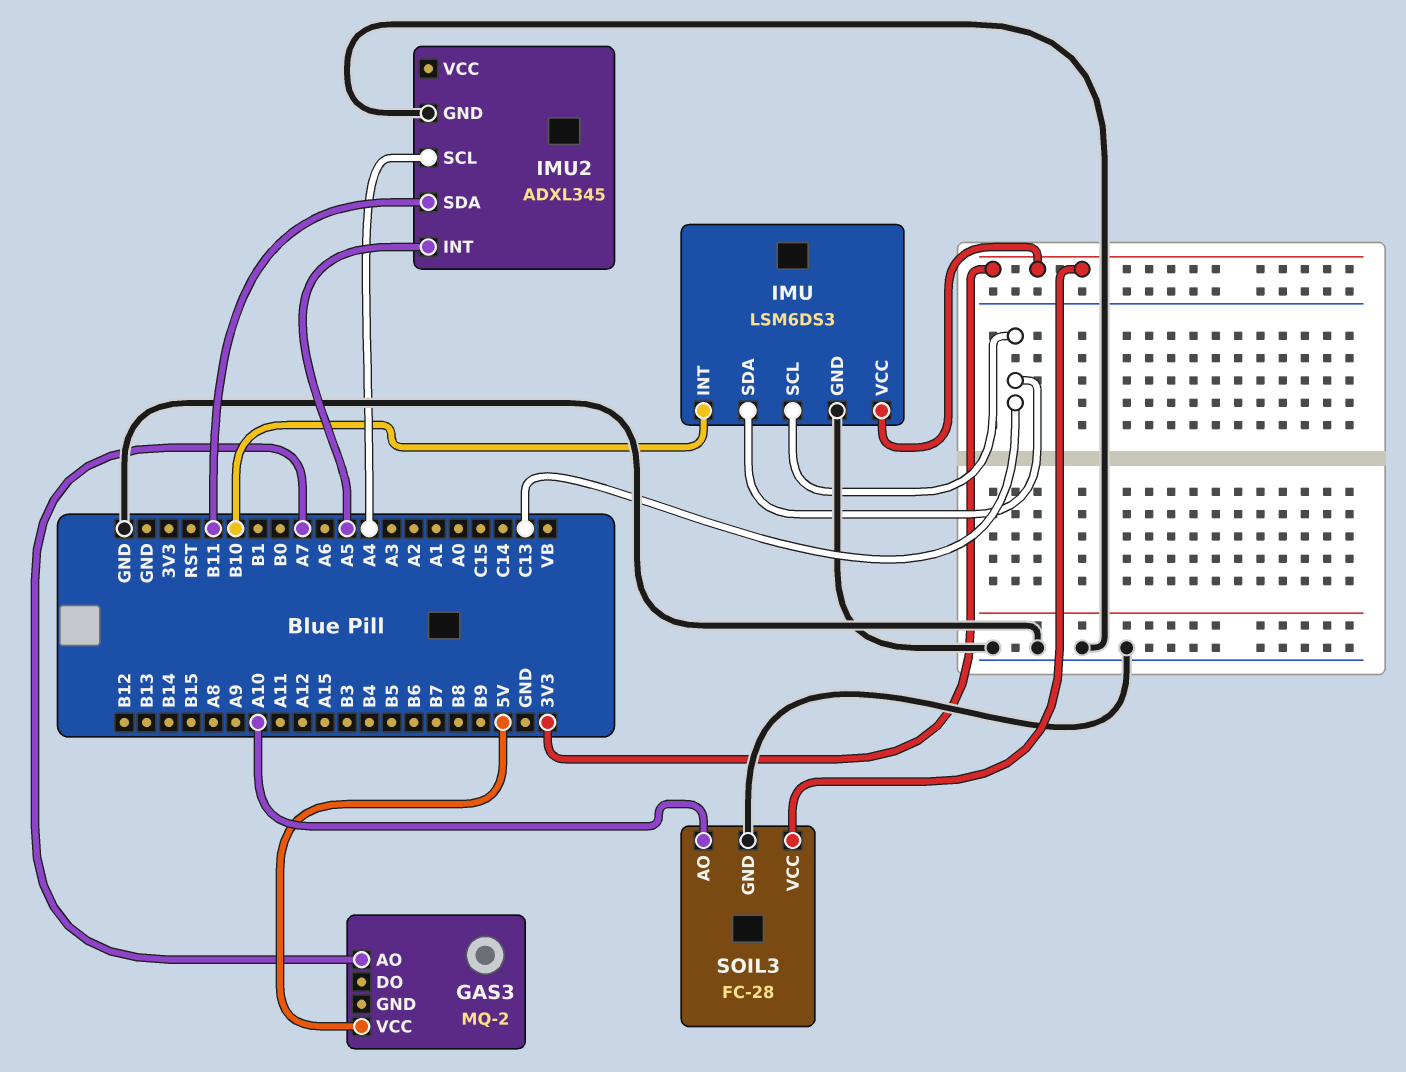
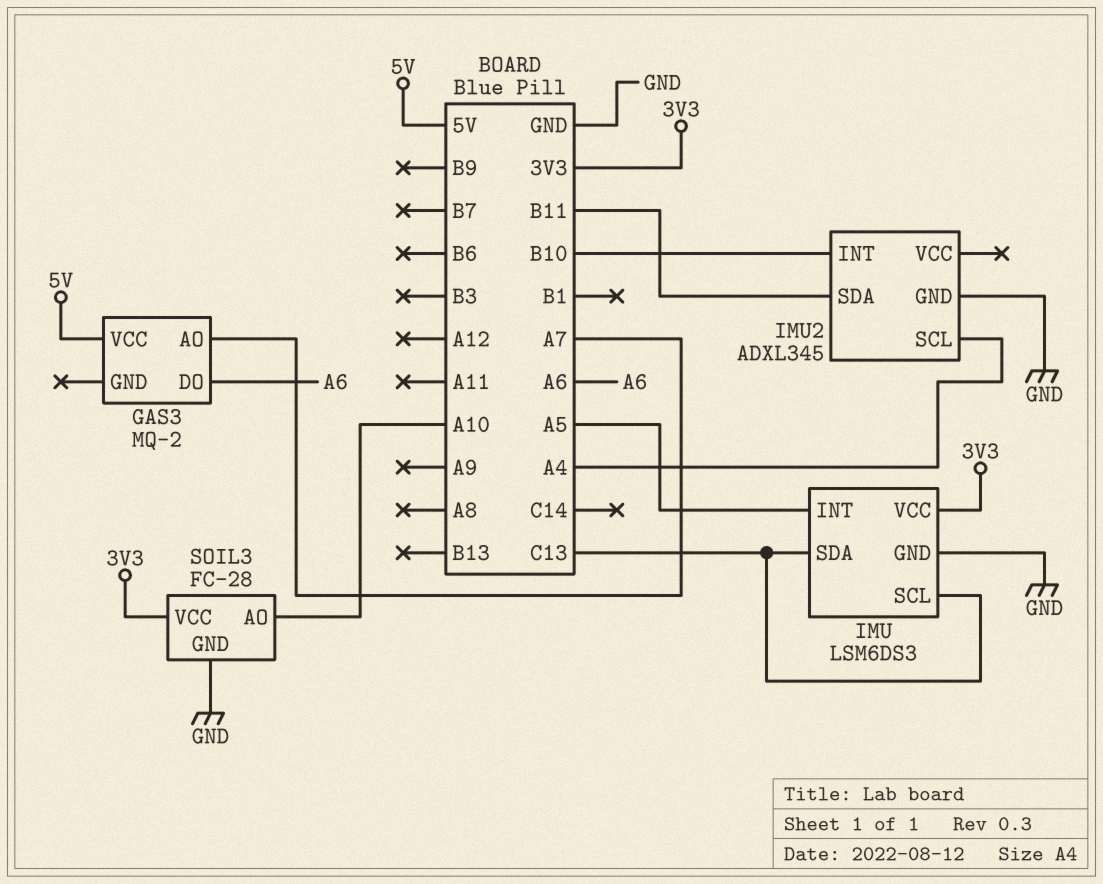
GAS3 pin DO: none -> A6
IMU pin INT: B10 -> A5
IMU2 pin INT: A5 -> B10

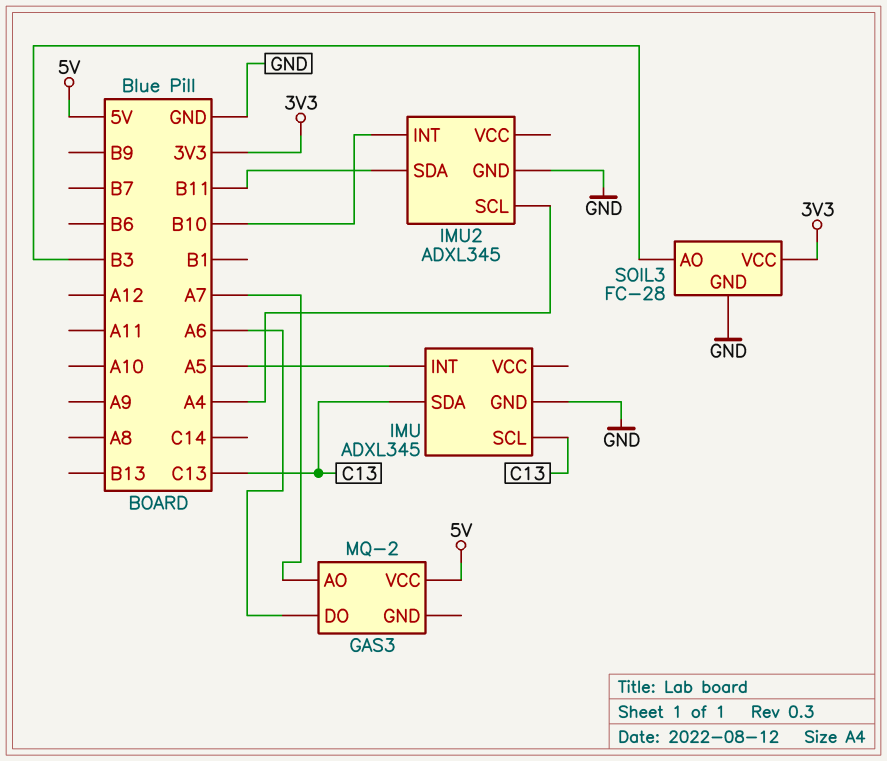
IMU: LSM6DS3 -> ADXL345
IMU pin VCC: 3V3 -> none
SOIL3 pin AO: A10 -> B3

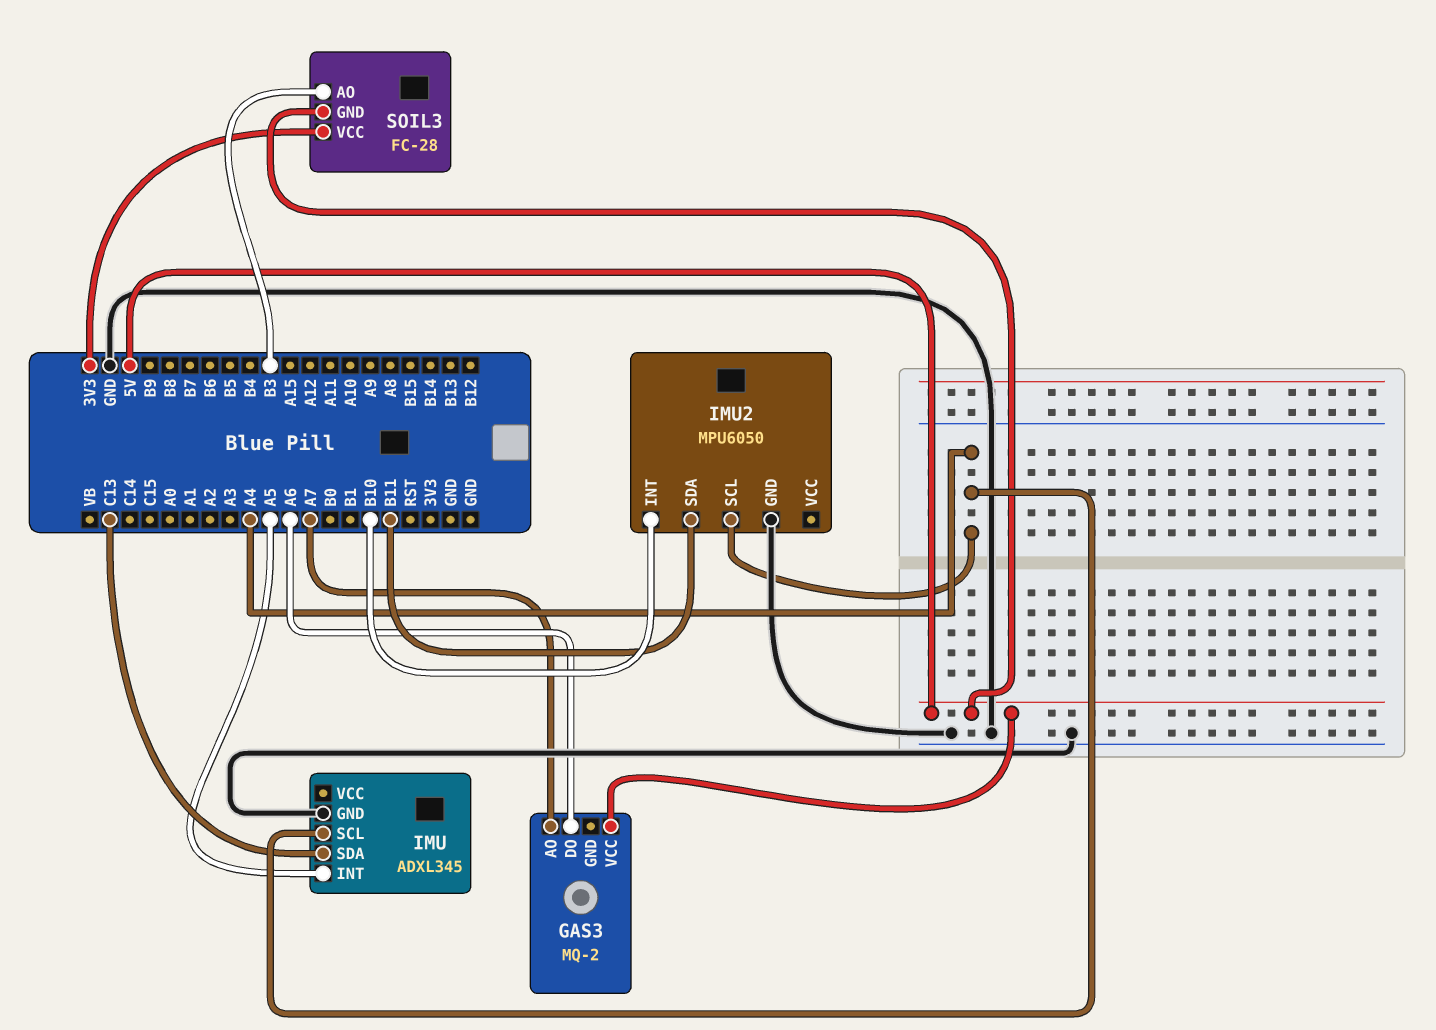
IMU pin SCL: C13 -> A4
IMU2: ADXL345 -> MPU6050
SOIL3 pin GND: GND -> 5V

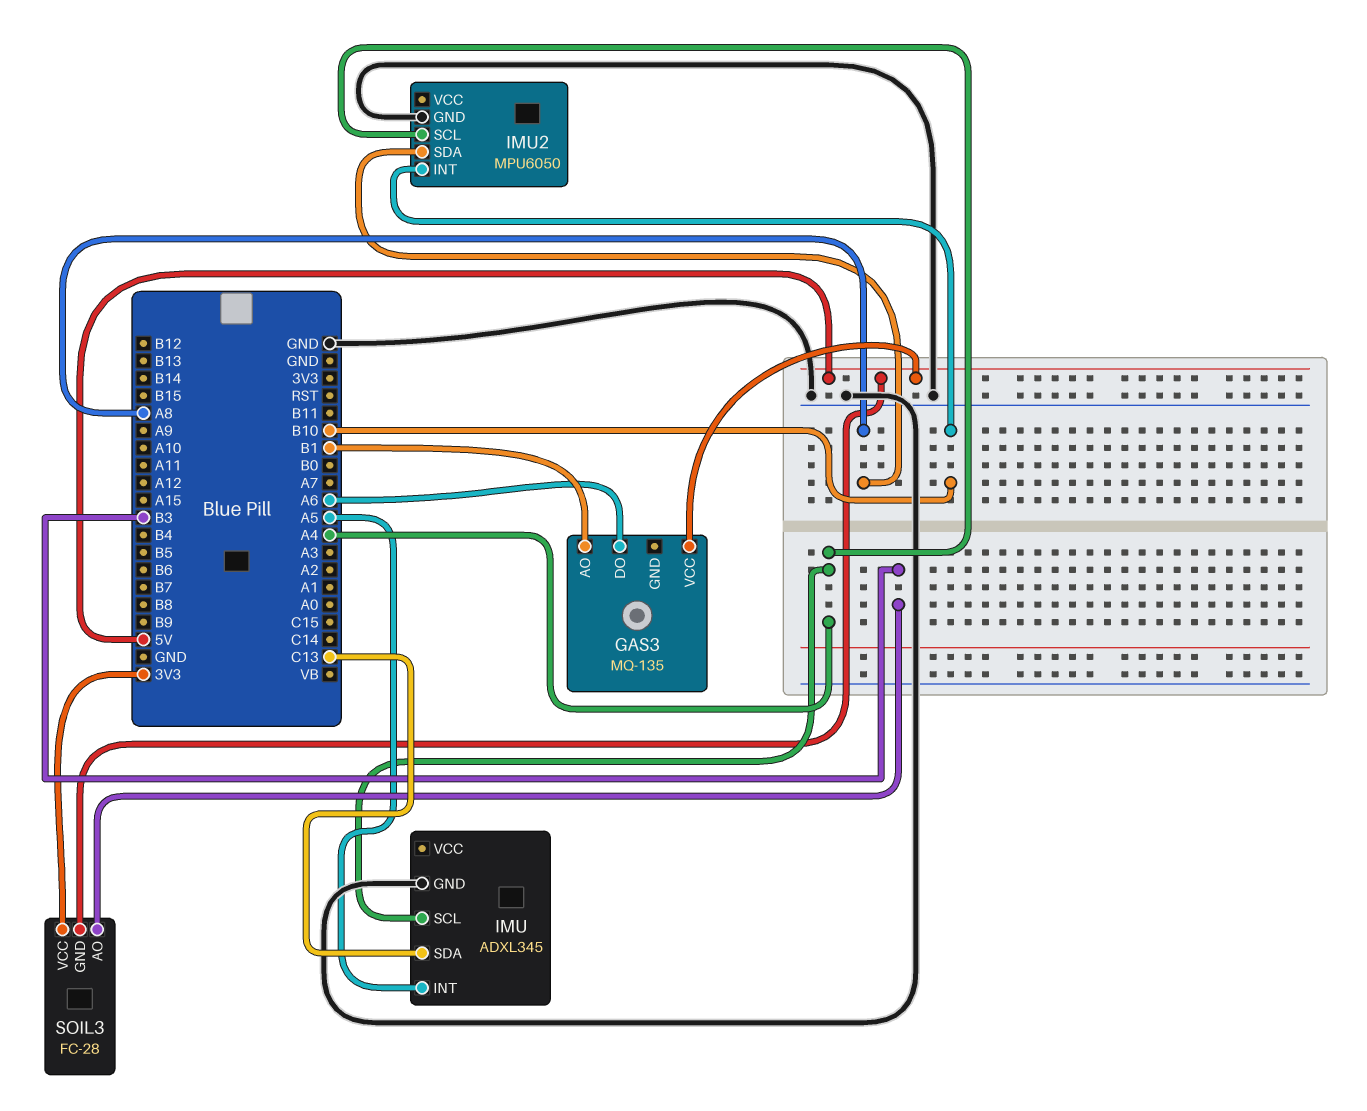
GAS3: MQ-2 -> MQ-135
GAS3 pin AO: A7 -> B1
IMU2 pin SDA: B11 -> A8

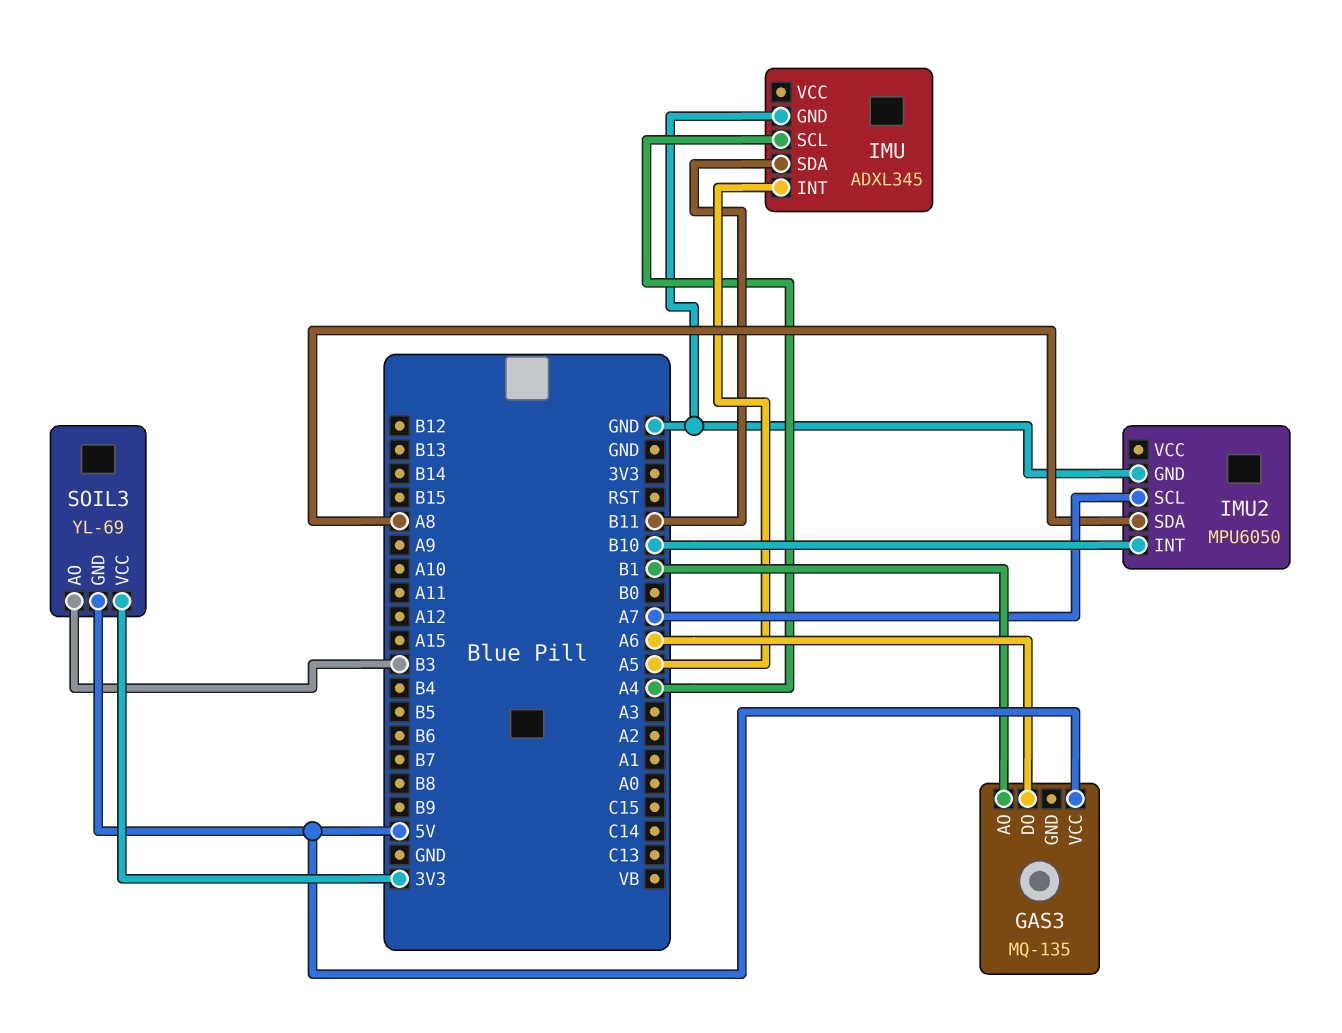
IMU pin SDA: C13 -> B11
IMU2 pin SCL: A4 -> A7
SOIL3: FC-28 -> YL-69

